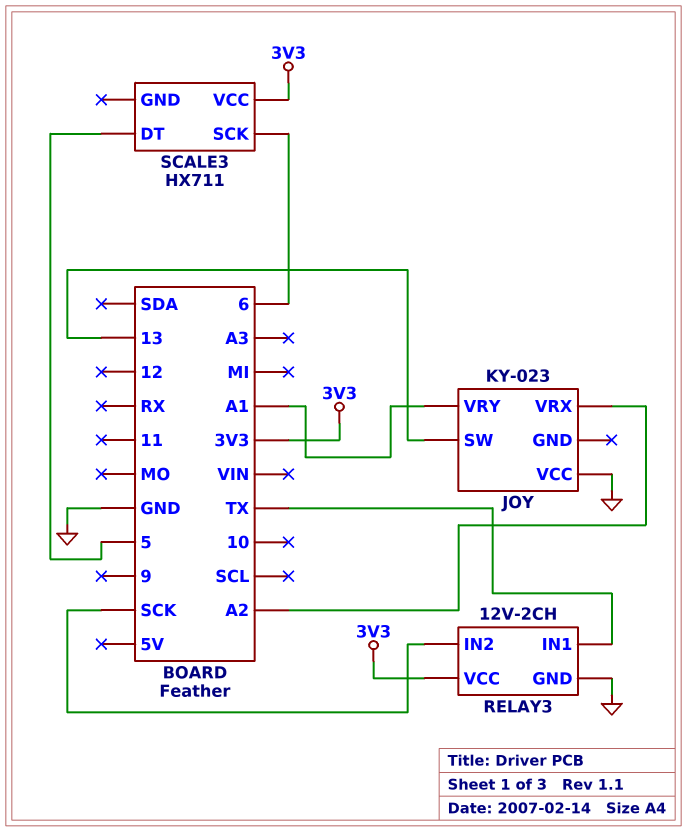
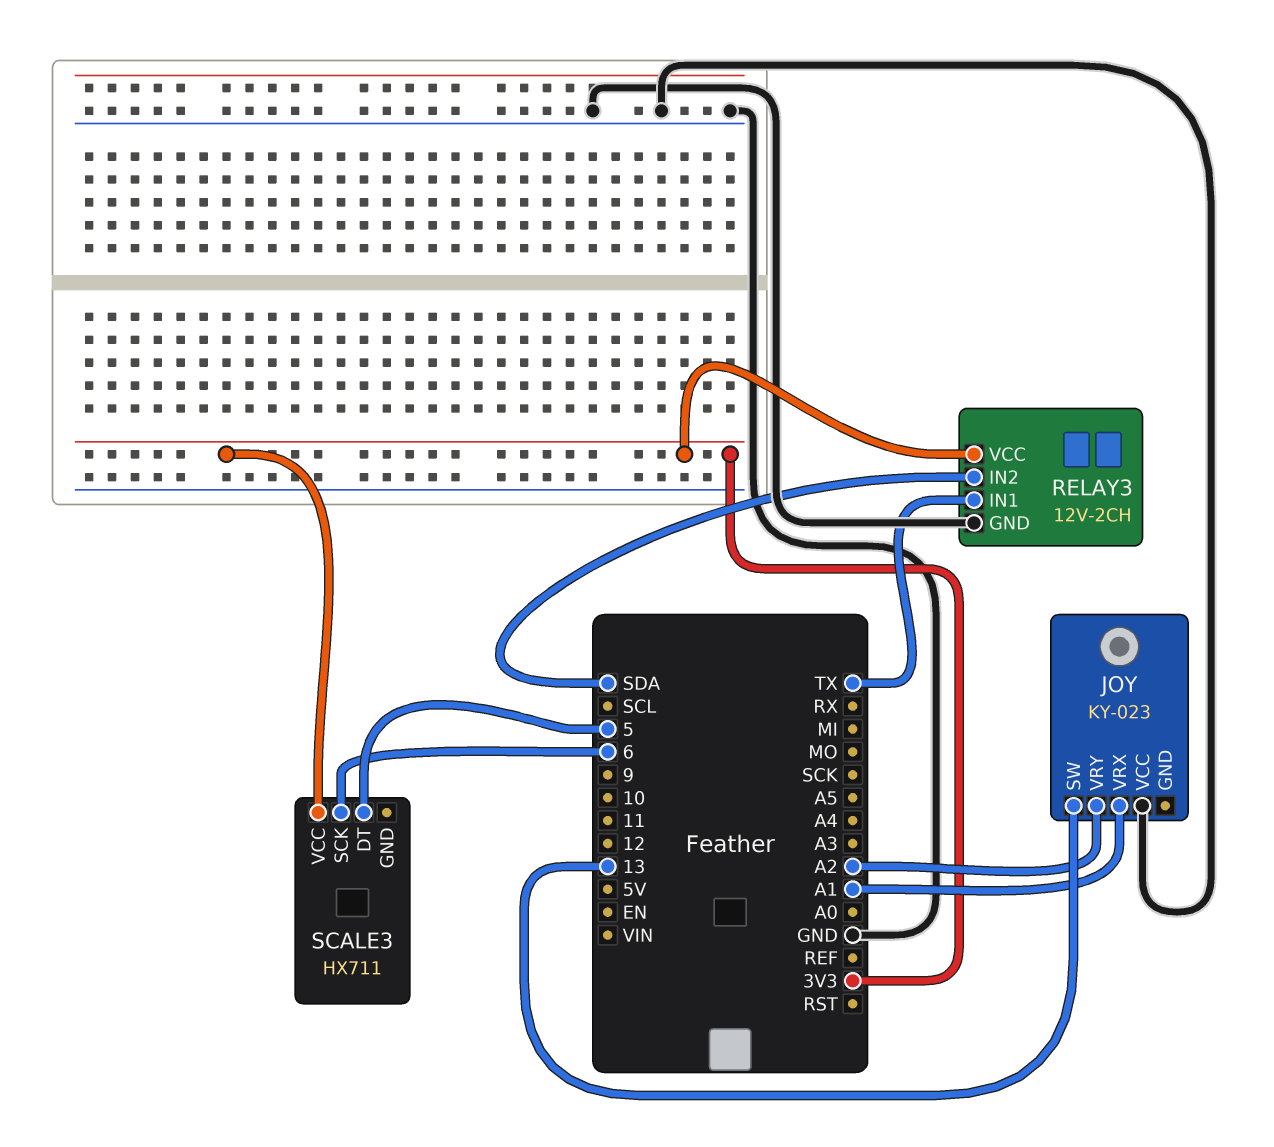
JOY pin VRX: A2 -> A1
JOY pin VRY: A1 -> A2
RELAY3 pin IN2: SCK -> SDA

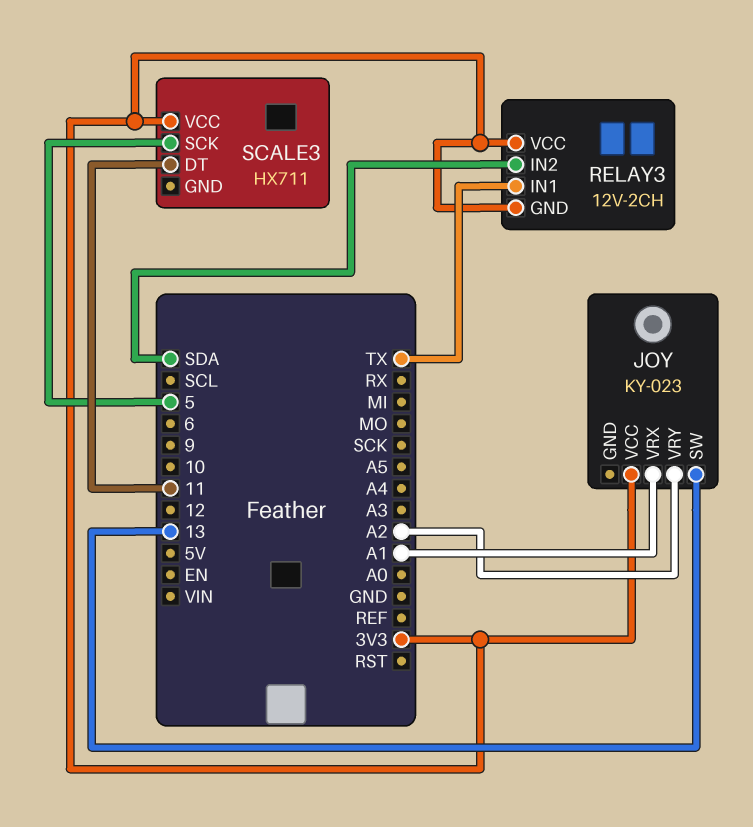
JOY pin VCC: GND -> 3V3
RELAY3 pin GND: GND -> 3V3
SCALE3 pin DT: 5 -> 11
SCALE3 pin SCK: 6 -> 5

